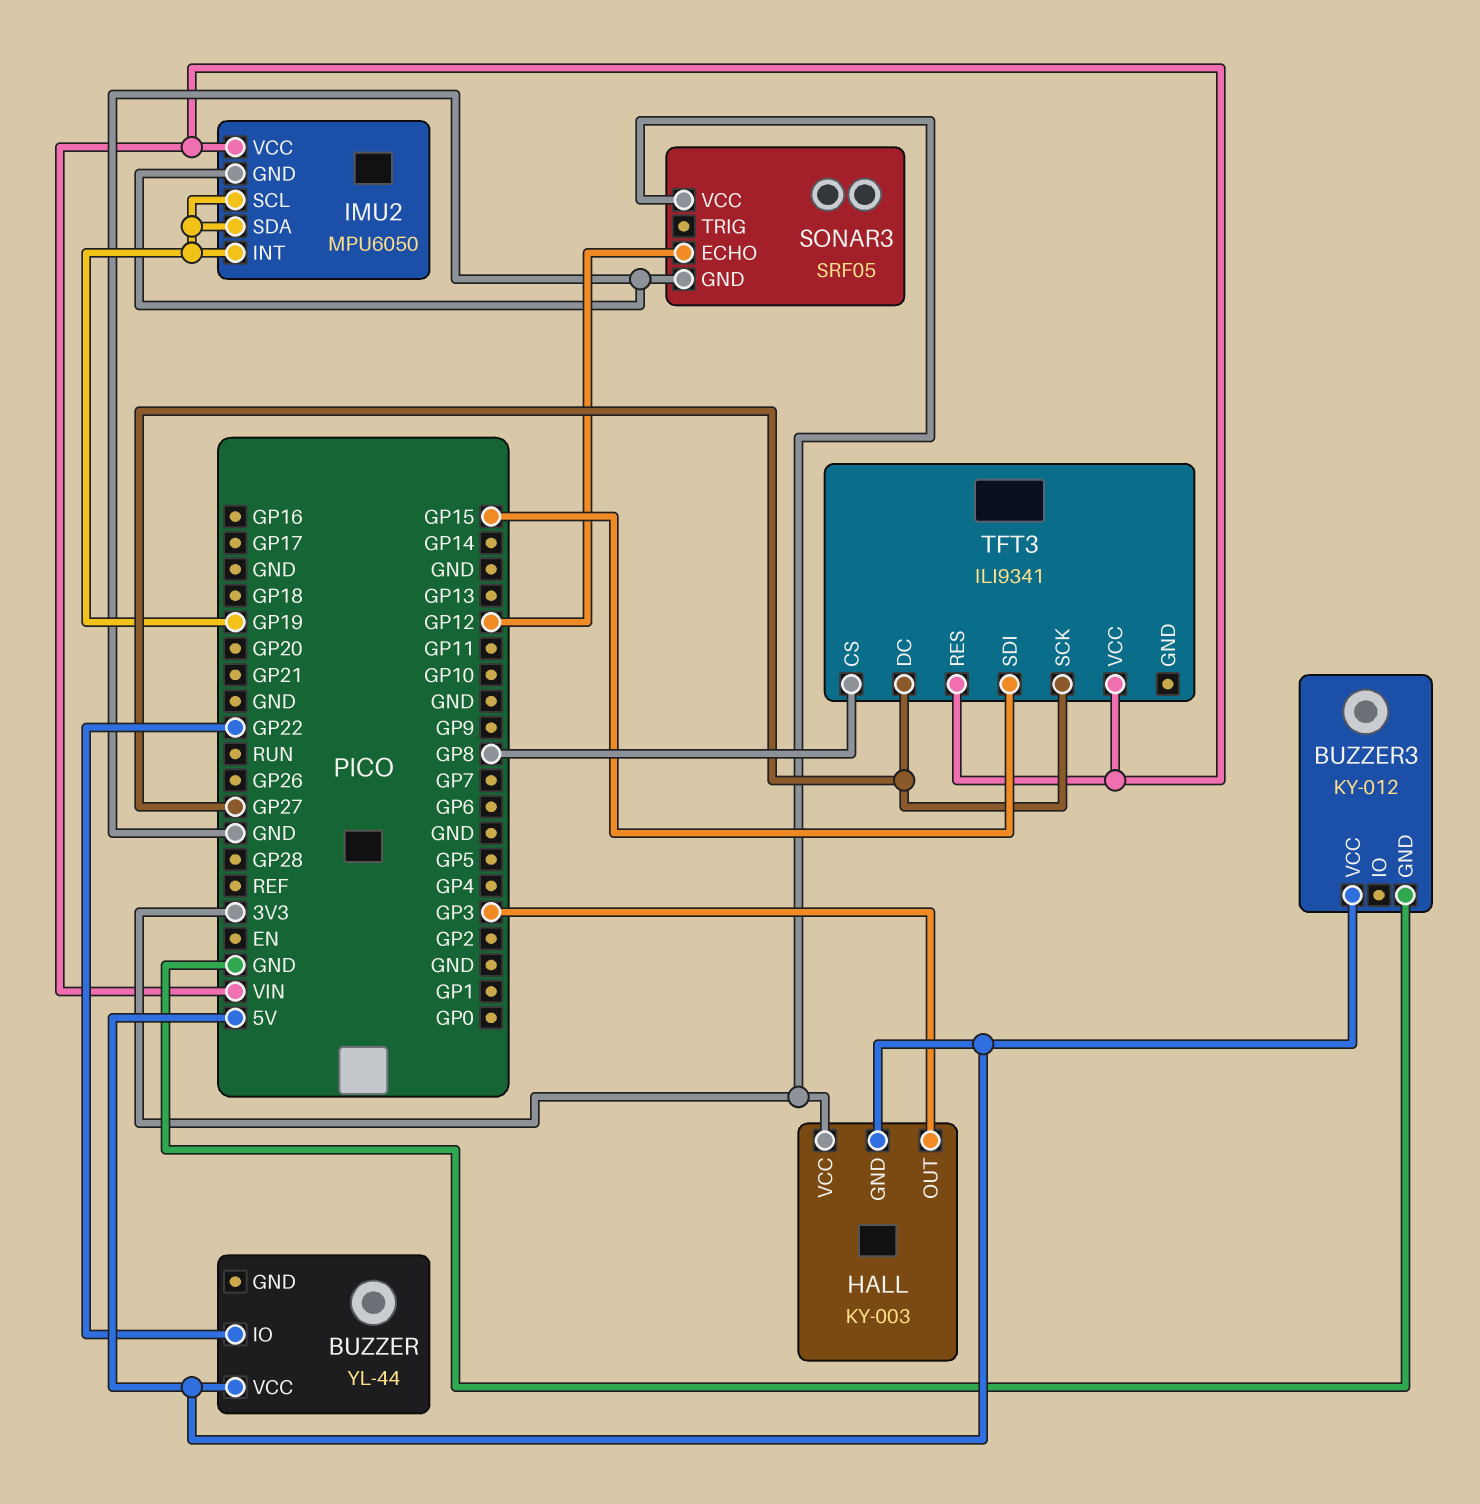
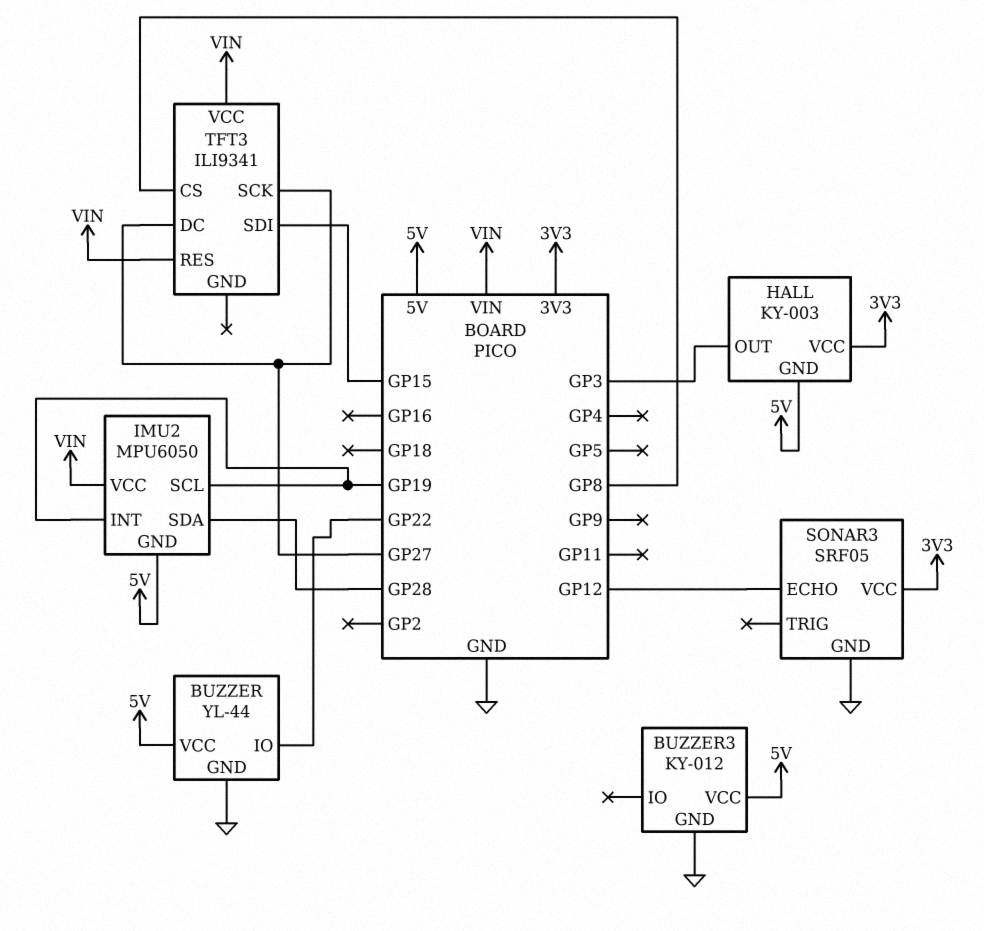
BUZZER pin GND: none -> GND
IMU2 pin GND: GND -> 5V
IMU2 pin SDA: GP19 -> GP28

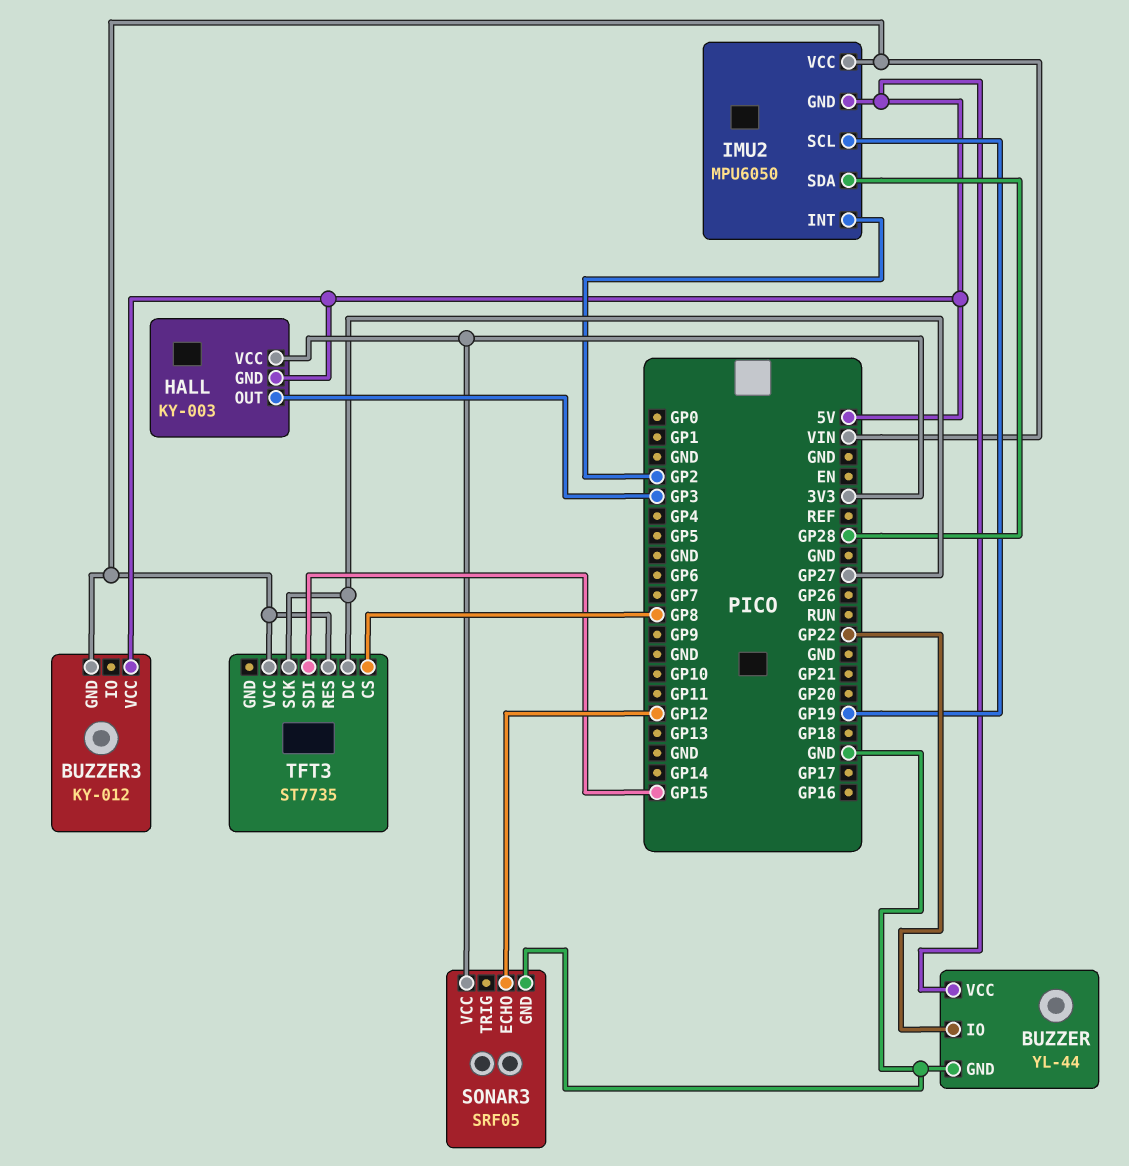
BUZZER3 pin GND: GND -> VIN
IMU2 pin INT: GP19 -> GP2
TFT3: ILI9341 -> ST7735

